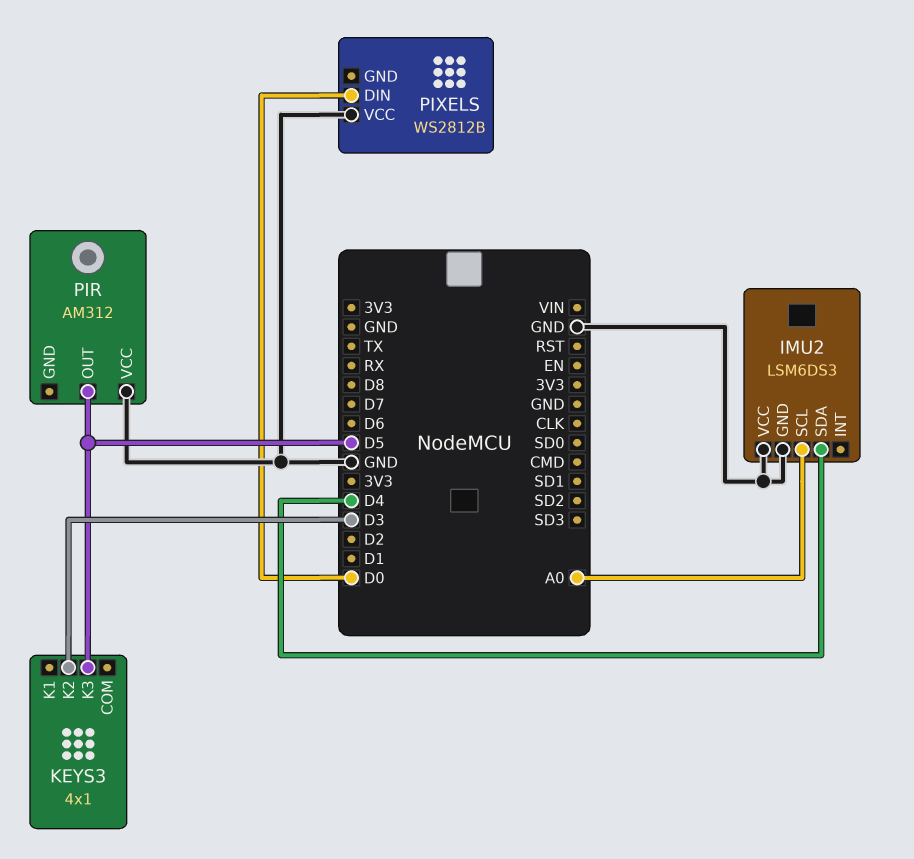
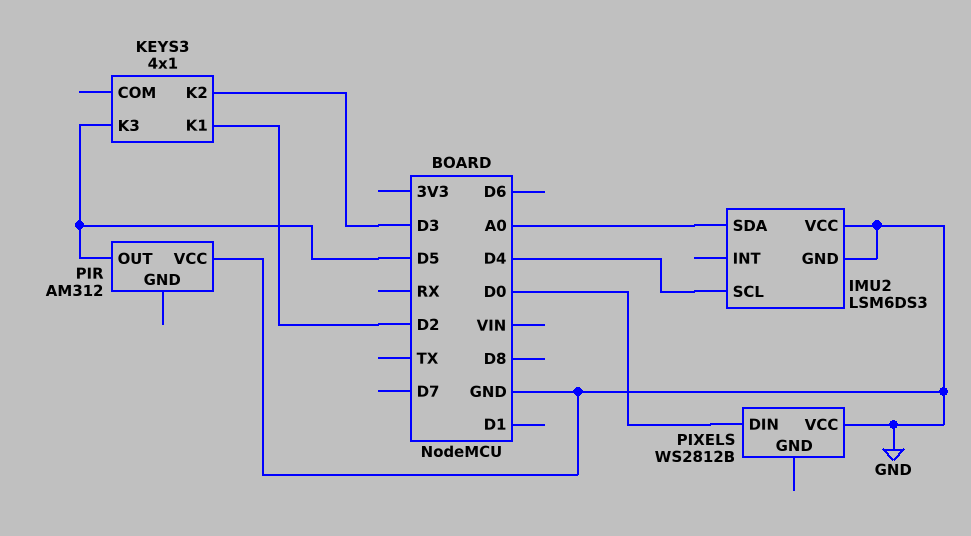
IMU2 pin SCL: A0 -> D4
IMU2 pin SDA: D4 -> A0
KEYS3 pin K1: none -> D2

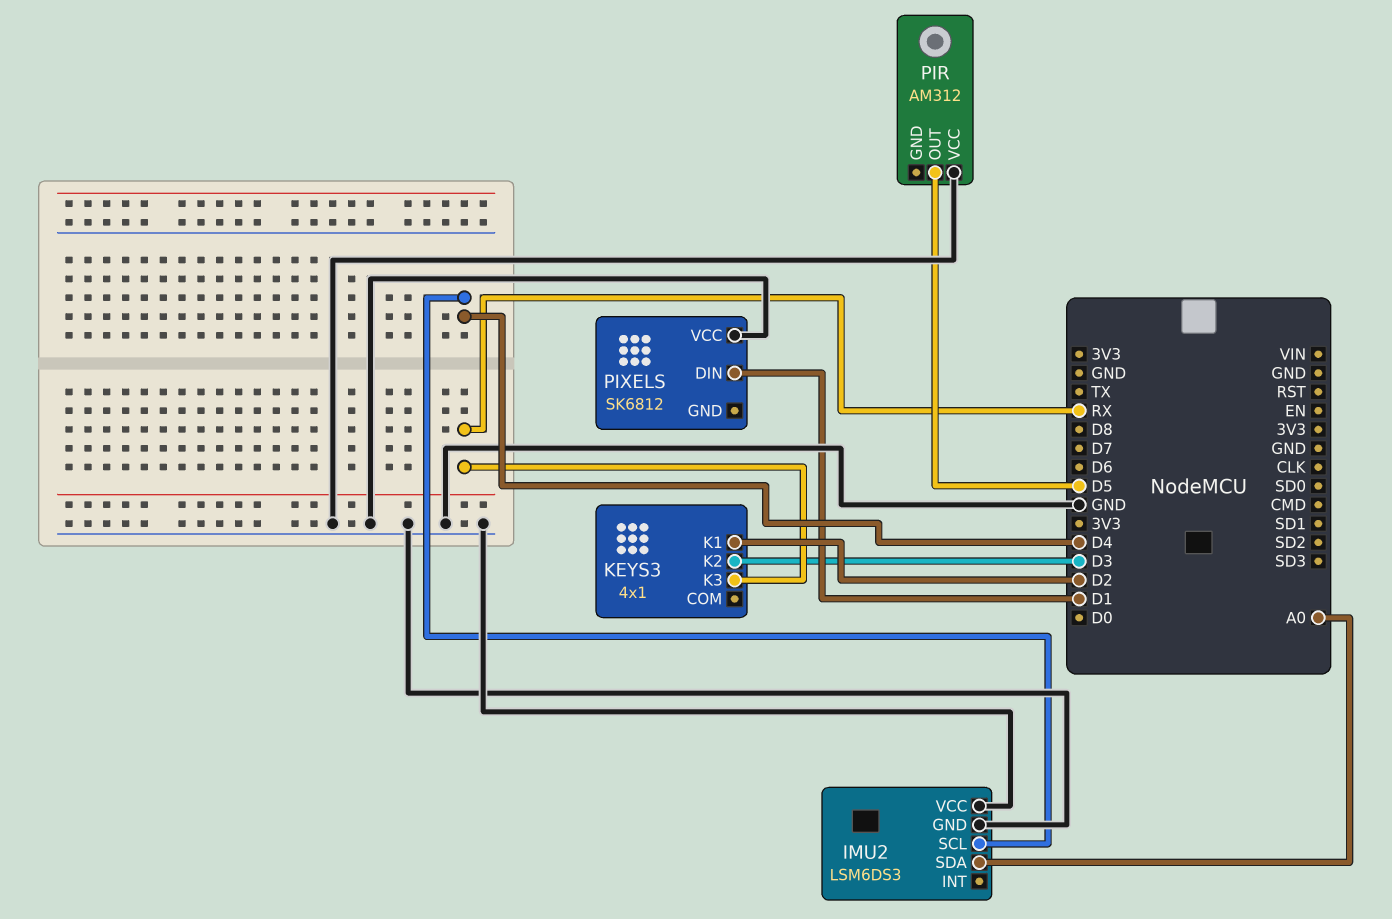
KEYS3 pin K3: D5 -> RX
PIXELS: WS2812B -> SK6812
PIXELS pin DIN: D0 -> D1

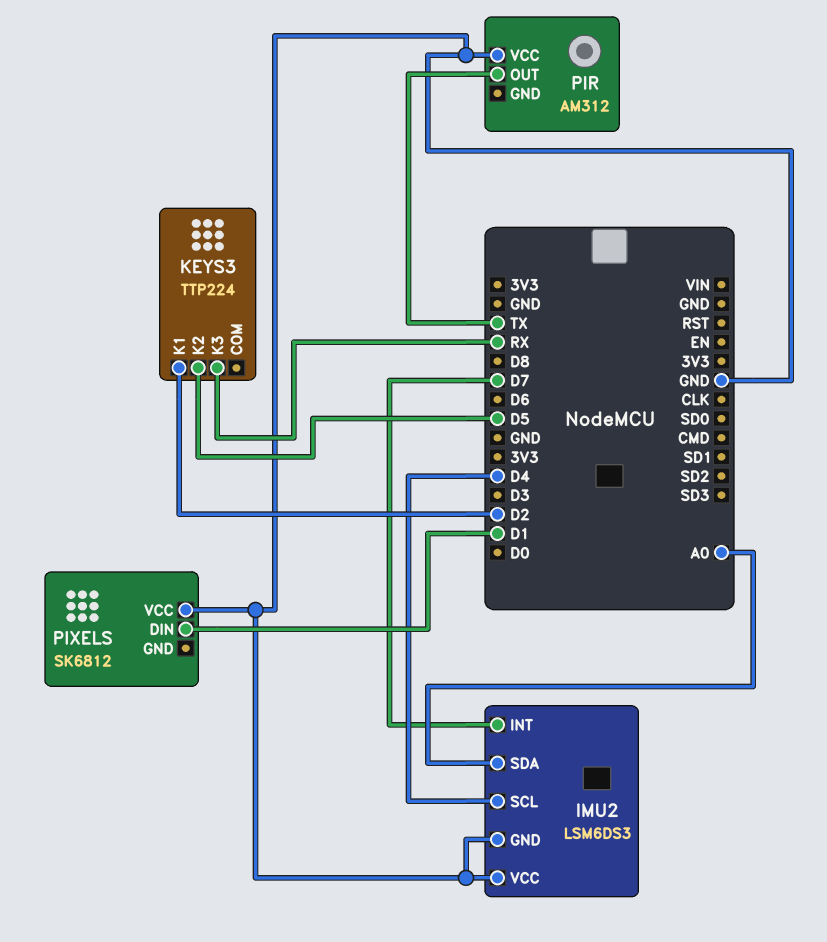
IMU2 pin INT: none -> D7
KEYS3: 4x1 -> TTP224
KEYS3 pin K2: D3 -> D5
PIR pin OUT: D5 -> TX

